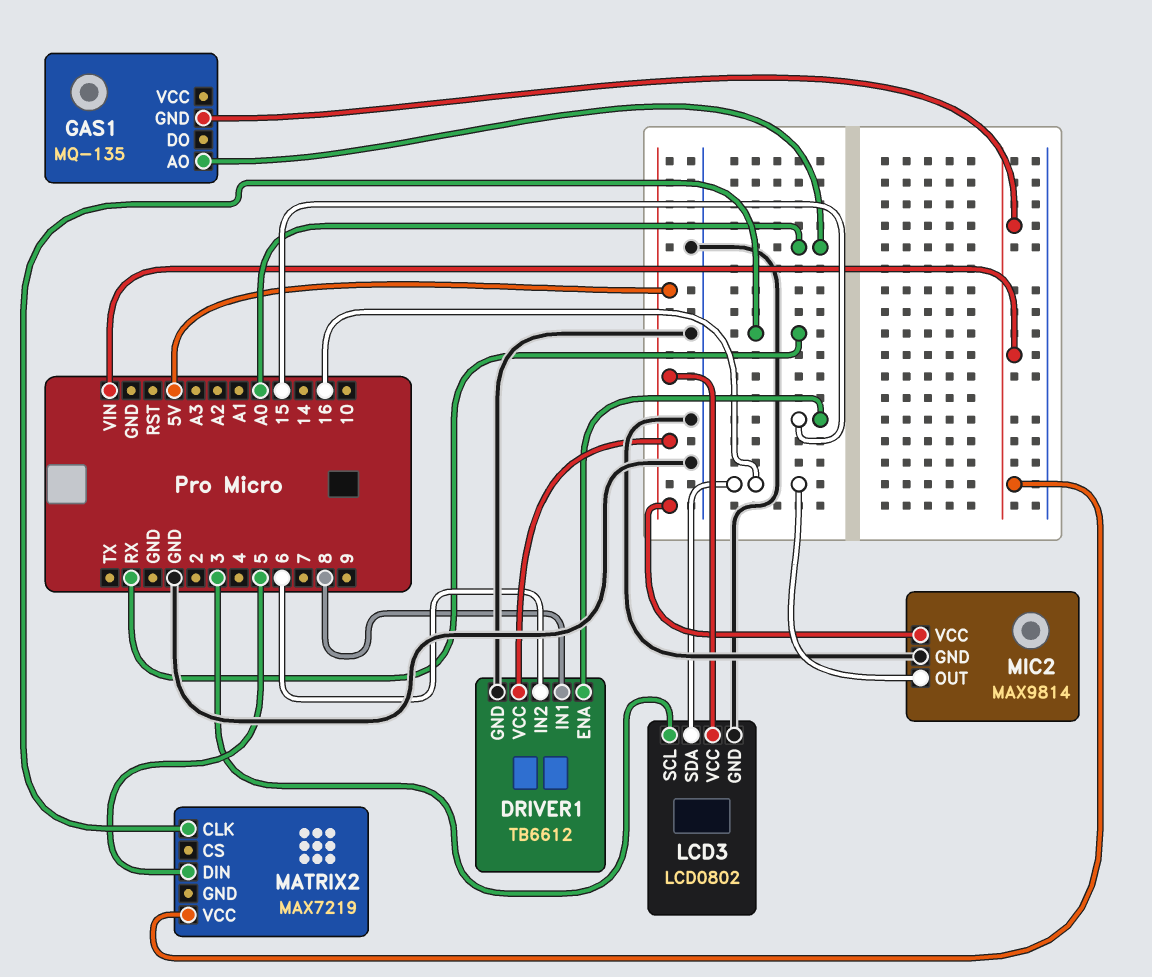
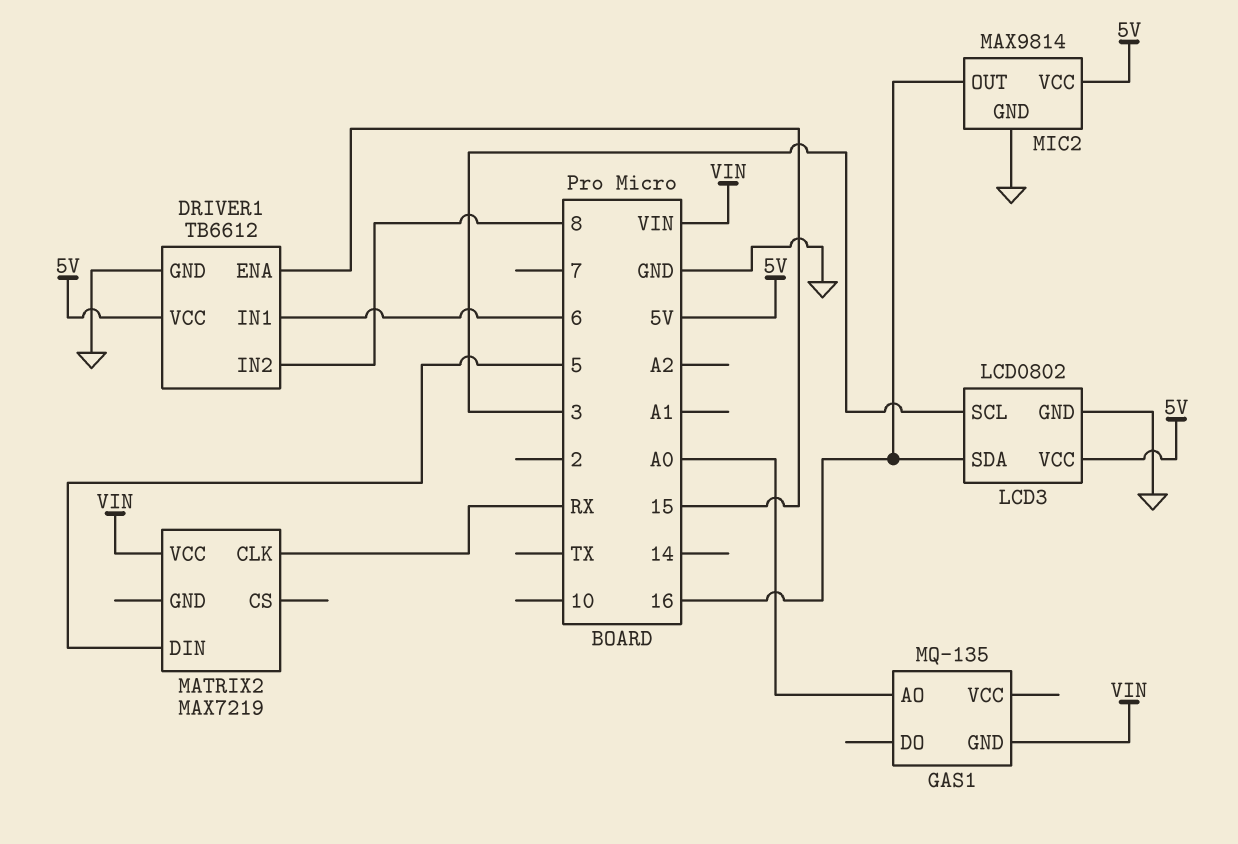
DRIVER1 pin IN1: 8 -> 6
DRIVER1 pin IN2: 6 -> 8

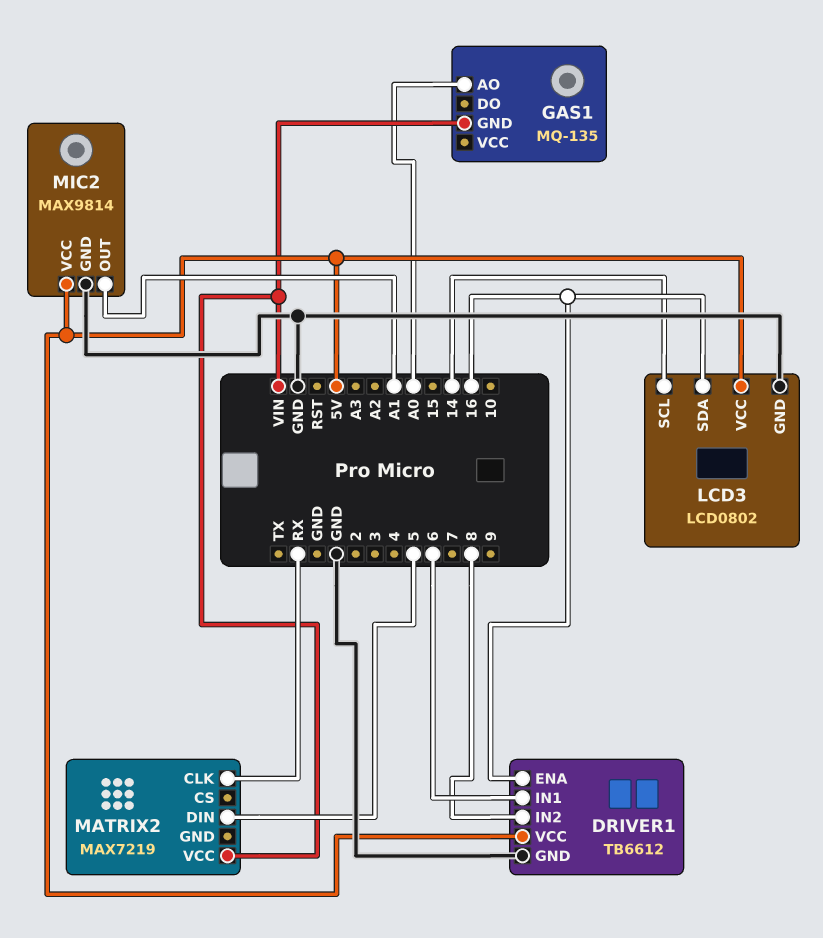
DRIVER1 pin ENA: 15 -> 16
LCD3 pin SCL: 3 -> 14
MIC2 pin OUT: 16 -> A1

